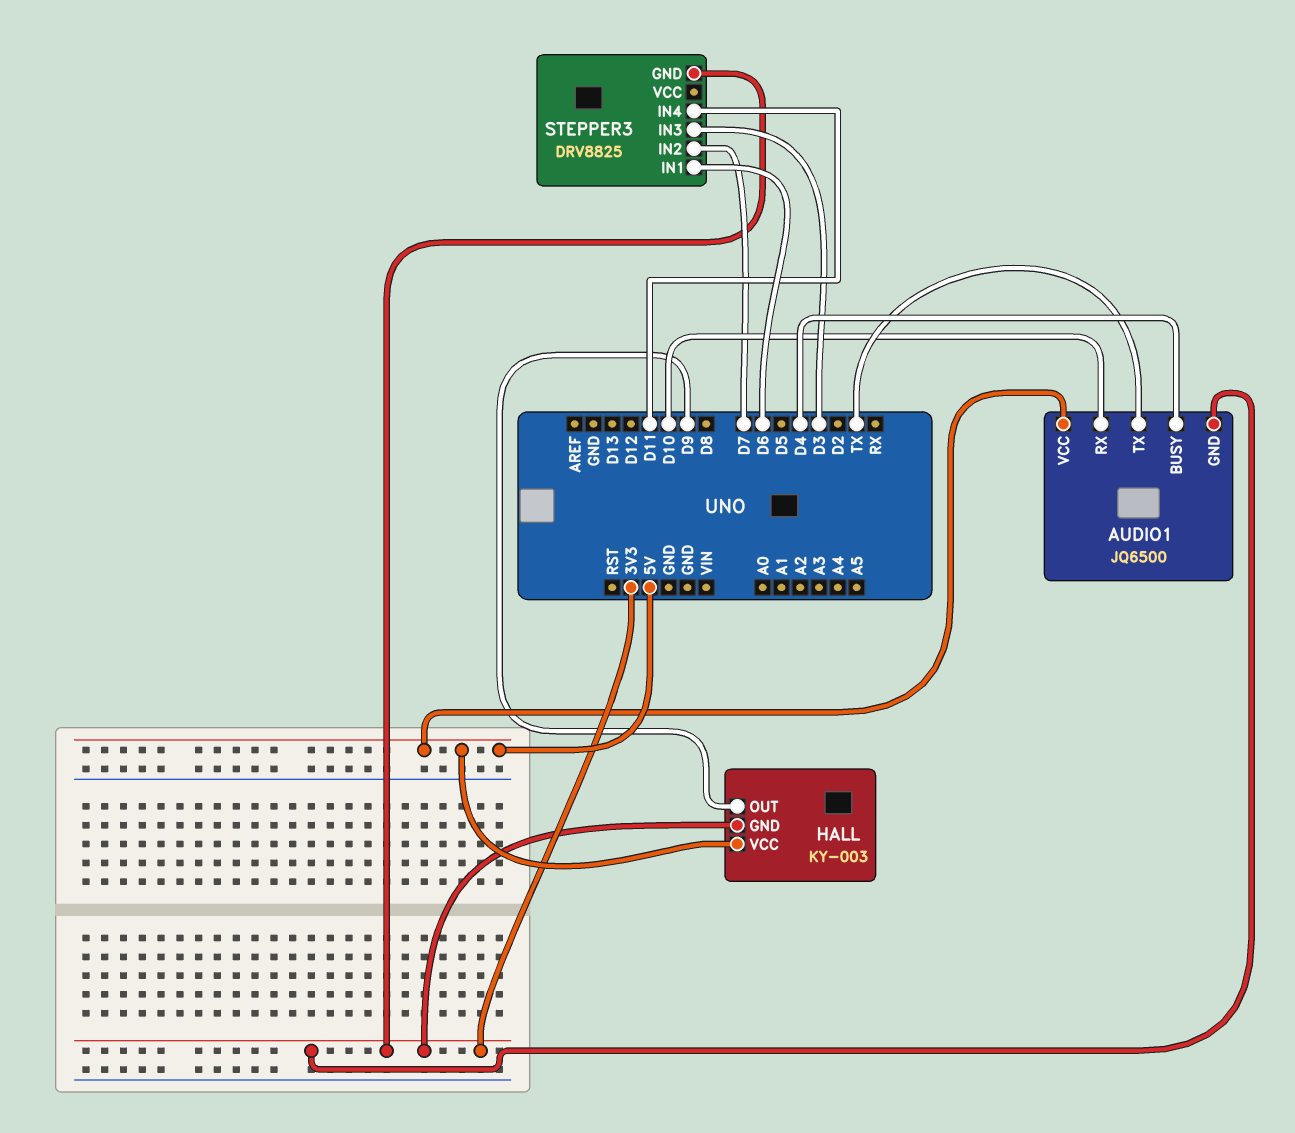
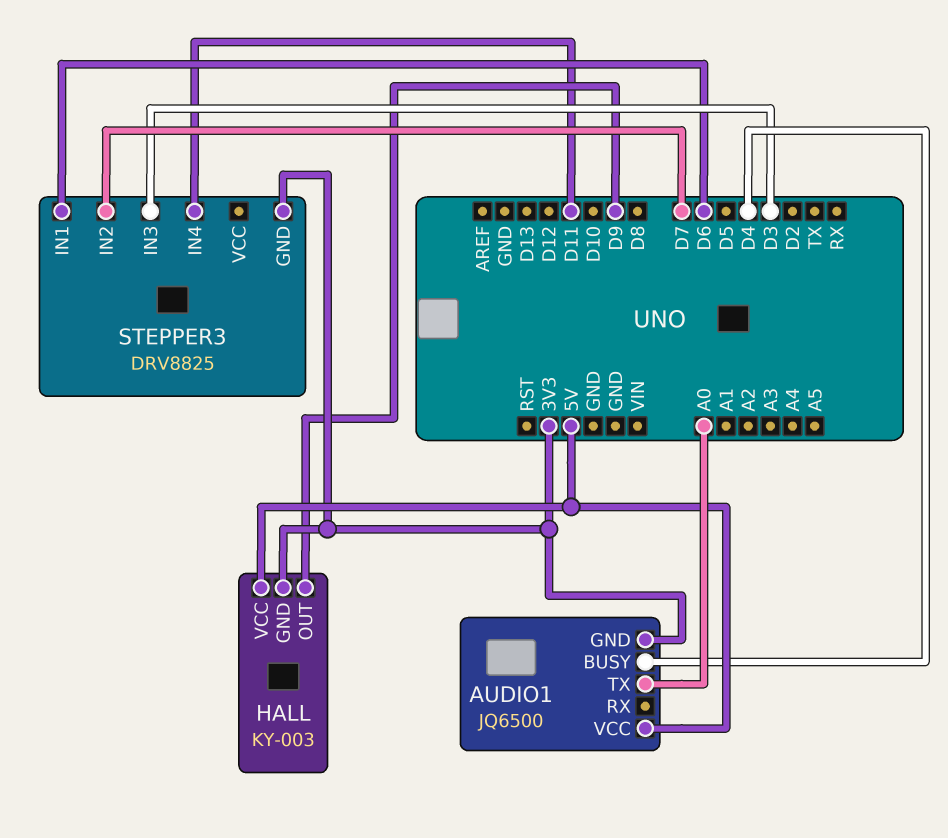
AUDIO1 pin RX: D10 -> none
AUDIO1 pin TX: TX -> A0

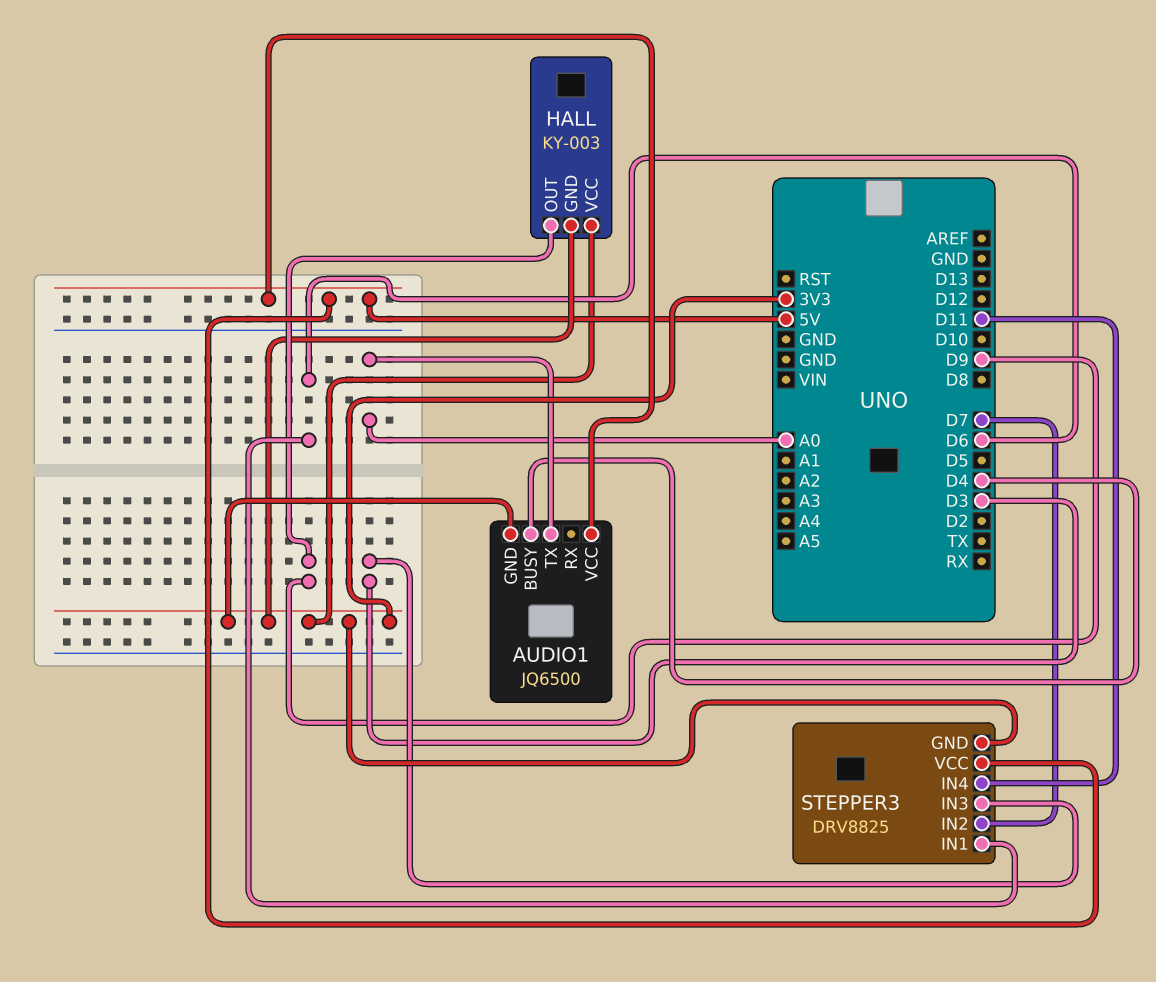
HALL pin VCC: 5V -> 3V3
STEPPER3 pin VCC: none -> 5V

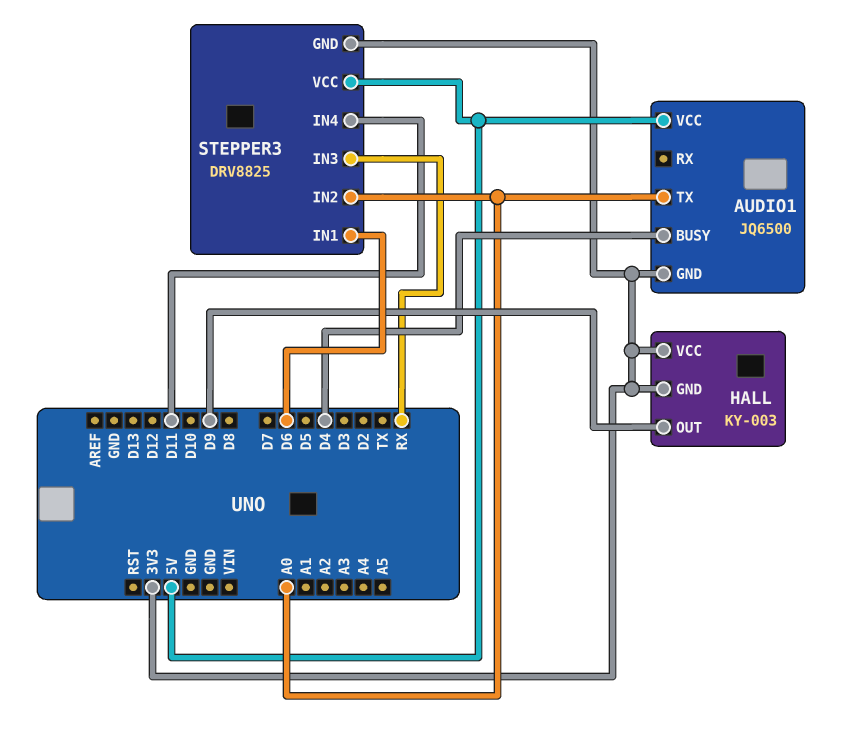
STEPPER3 pin IN2: D7 -> A0
STEPPER3 pin IN3: D3 -> RX

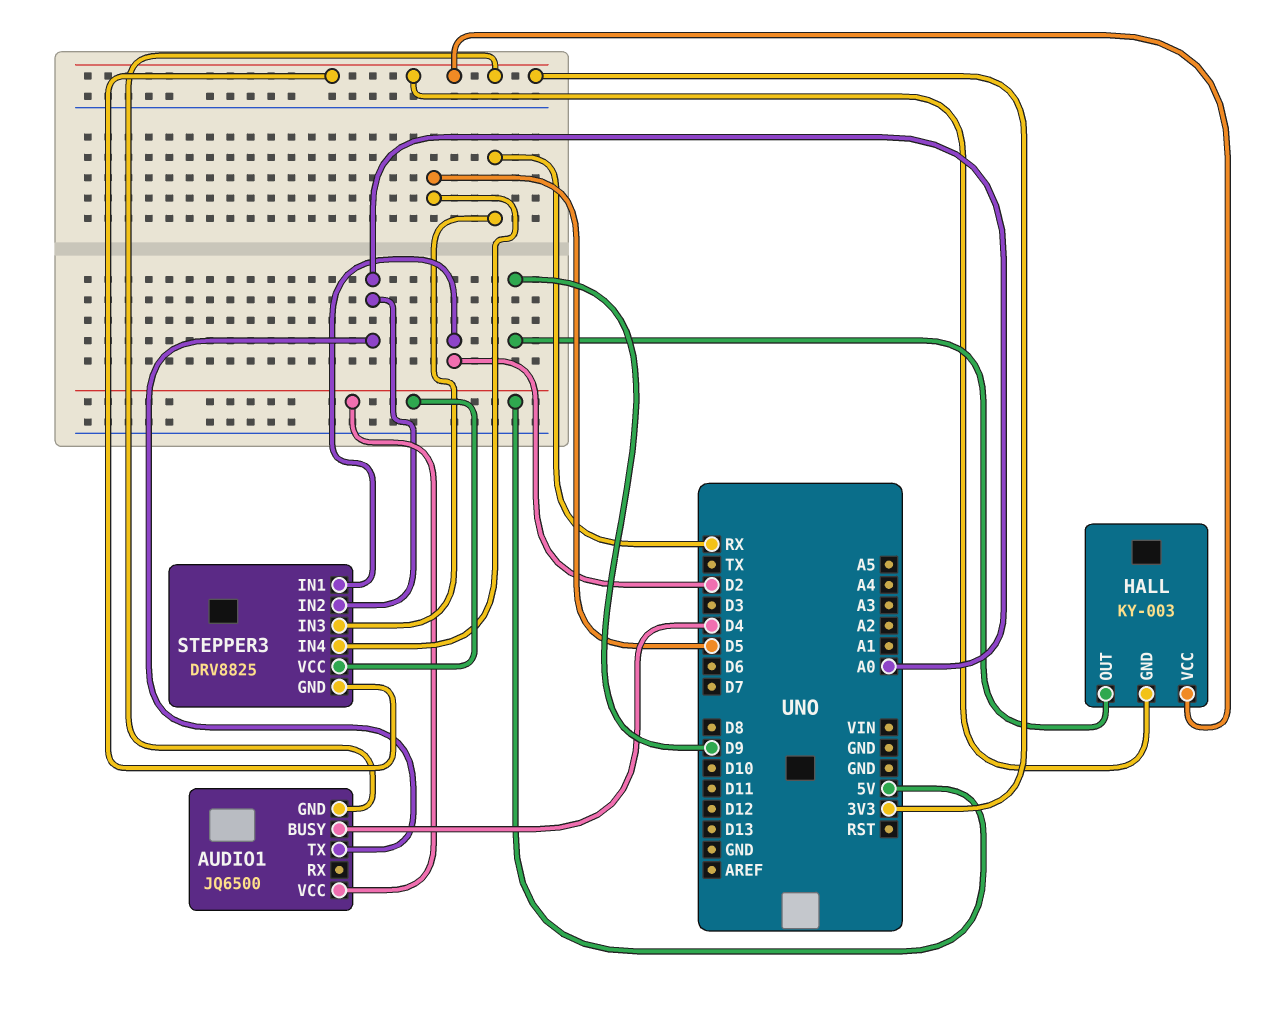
STEPPER3 pin IN1: D6 -> D2
STEPPER3 pin IN4: D11 -> D5

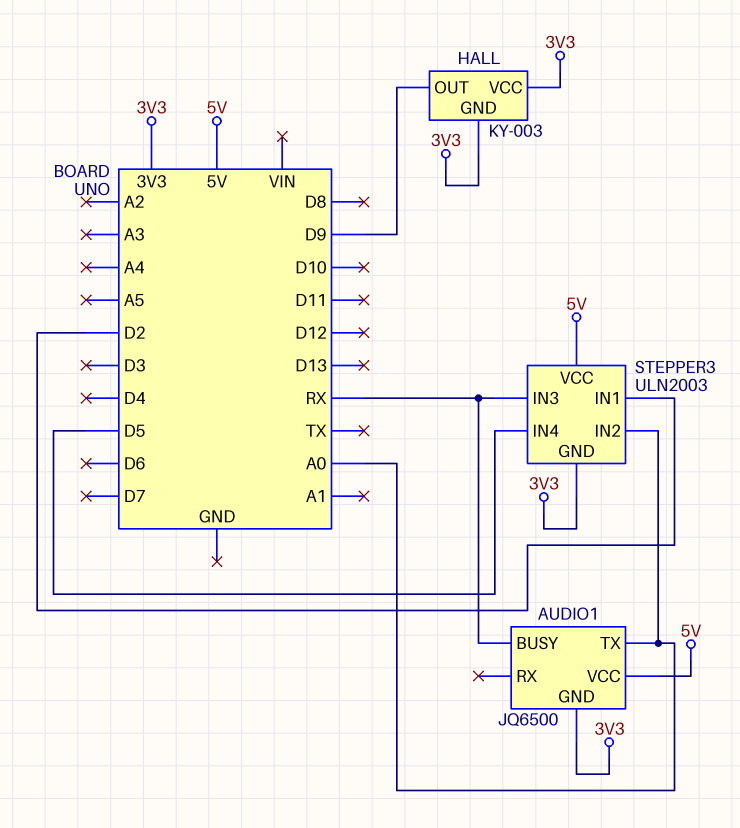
AUDIO1 pin BUSY: D4 -> RX
STEPPER3: DRV8825 -> ULN2003

